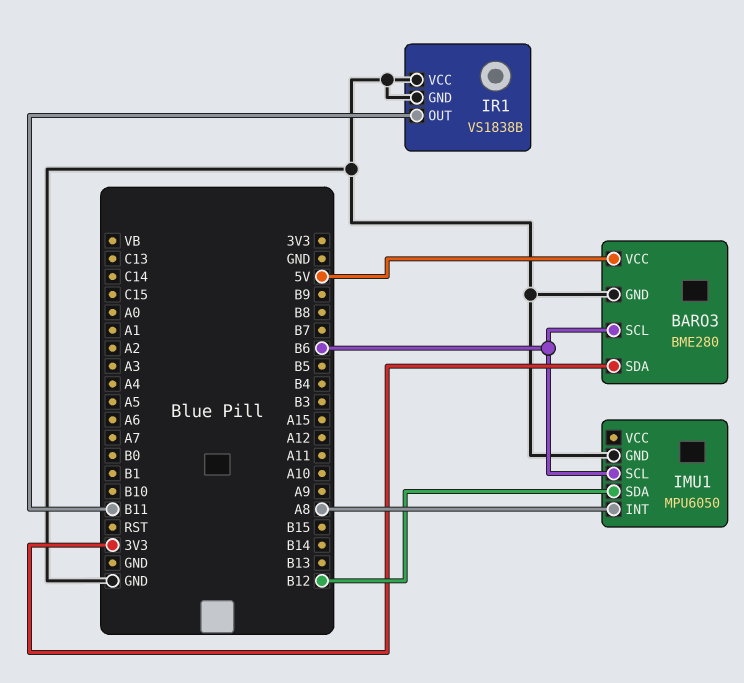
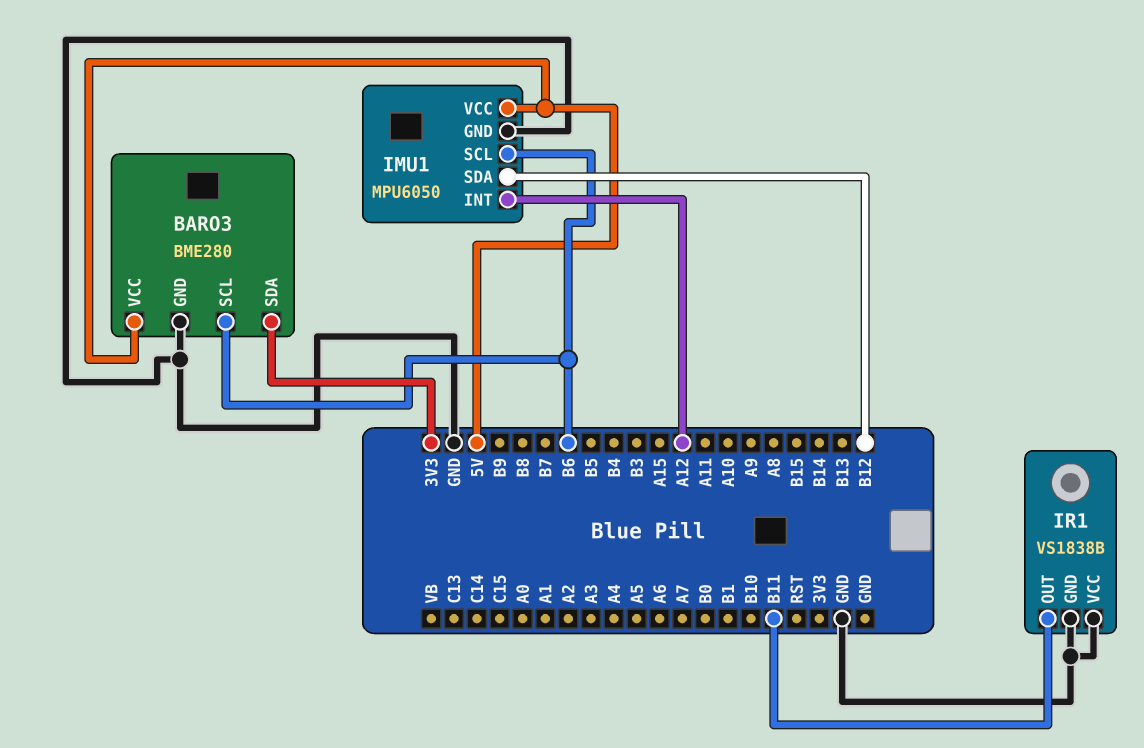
IMU1 pin INT: A8 -> A12
IMU1 pin VCC: none -> 5V

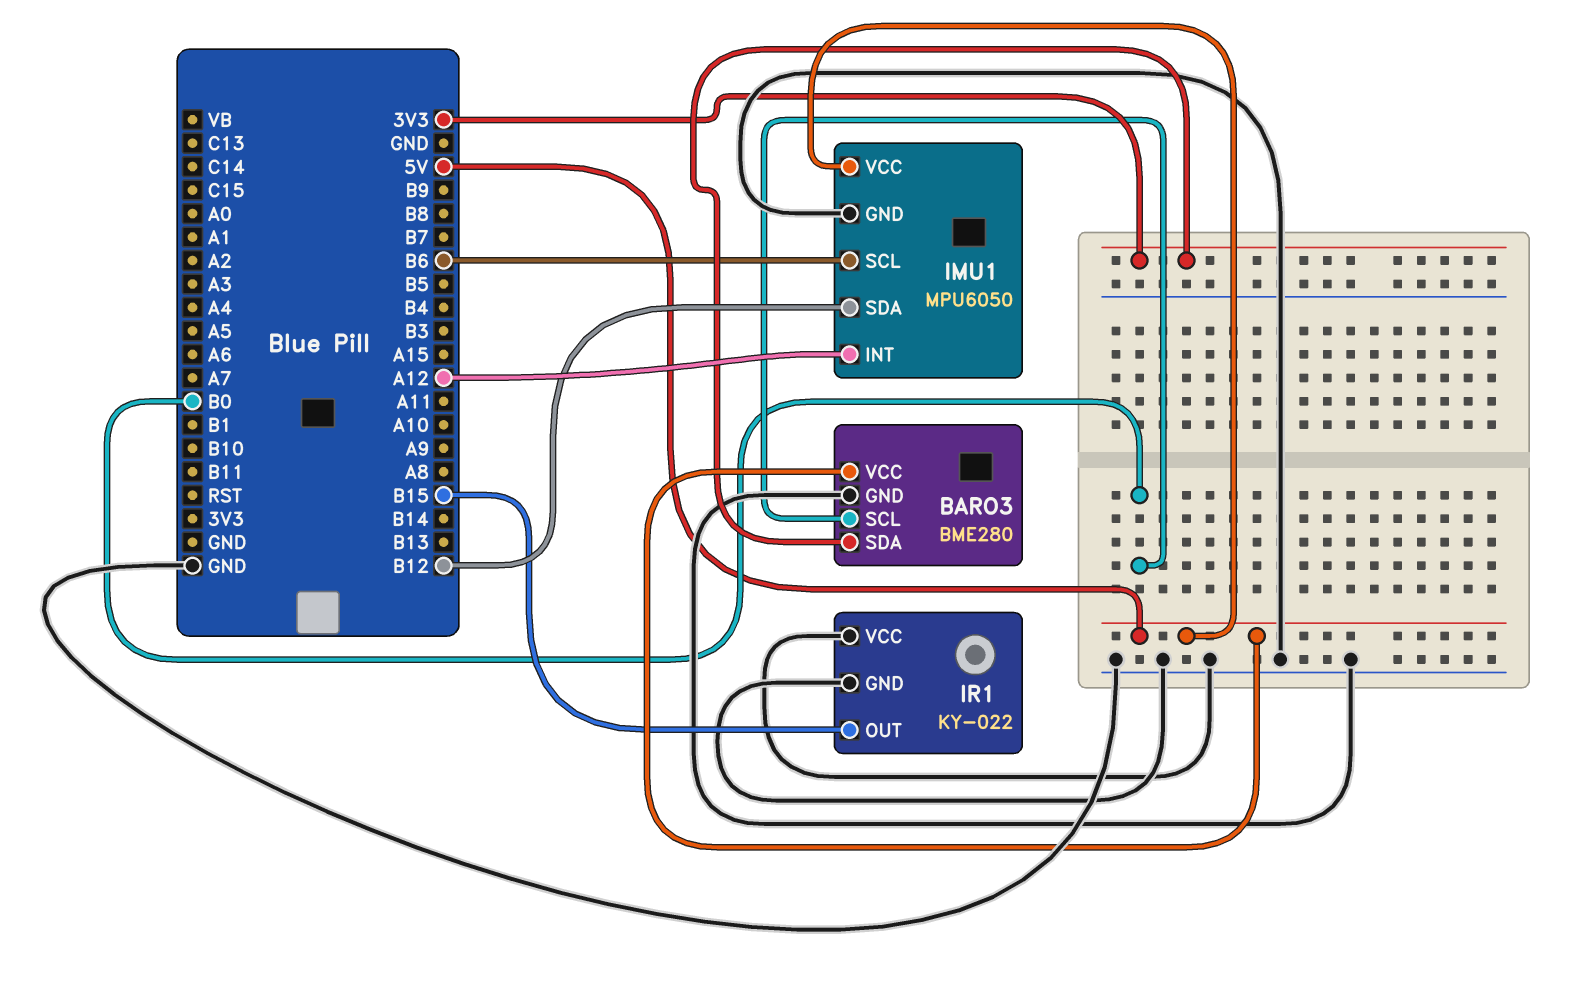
BARO3 pin SCL: B6 -> B0
IR1: VS1838B -> KY-022
IR1 pin OUT: B11 -> B15

